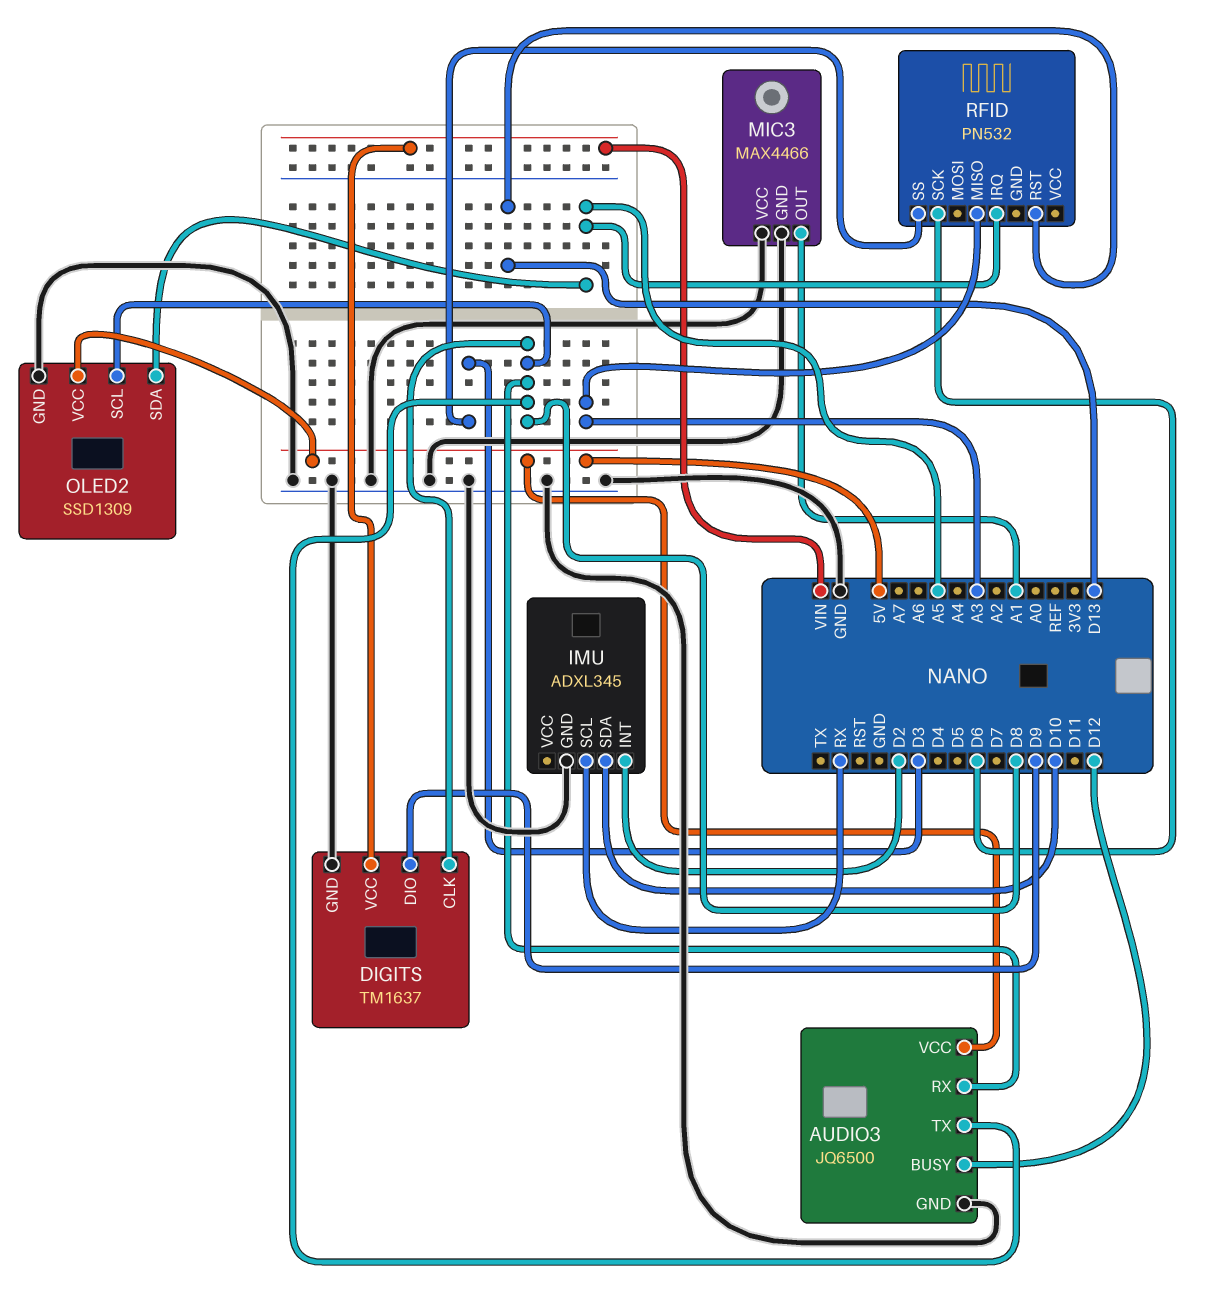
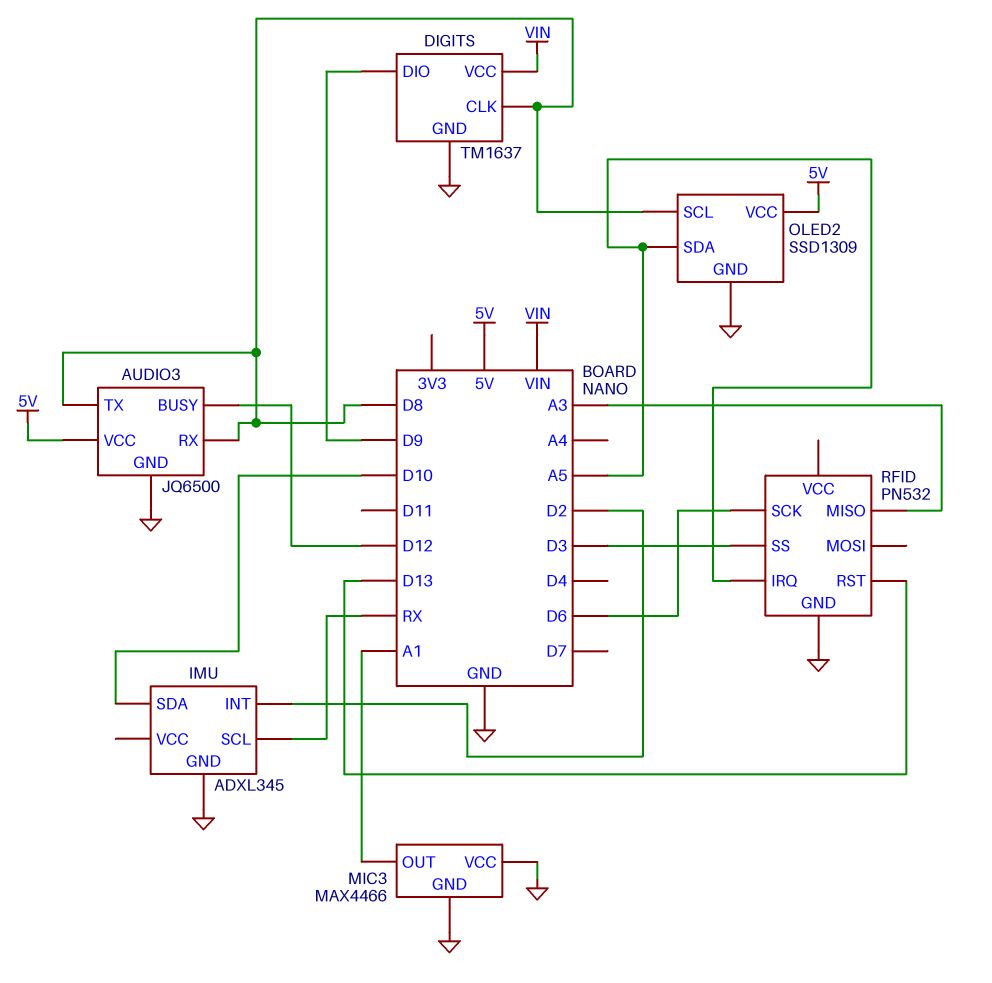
RFID pin GND: none -> GND

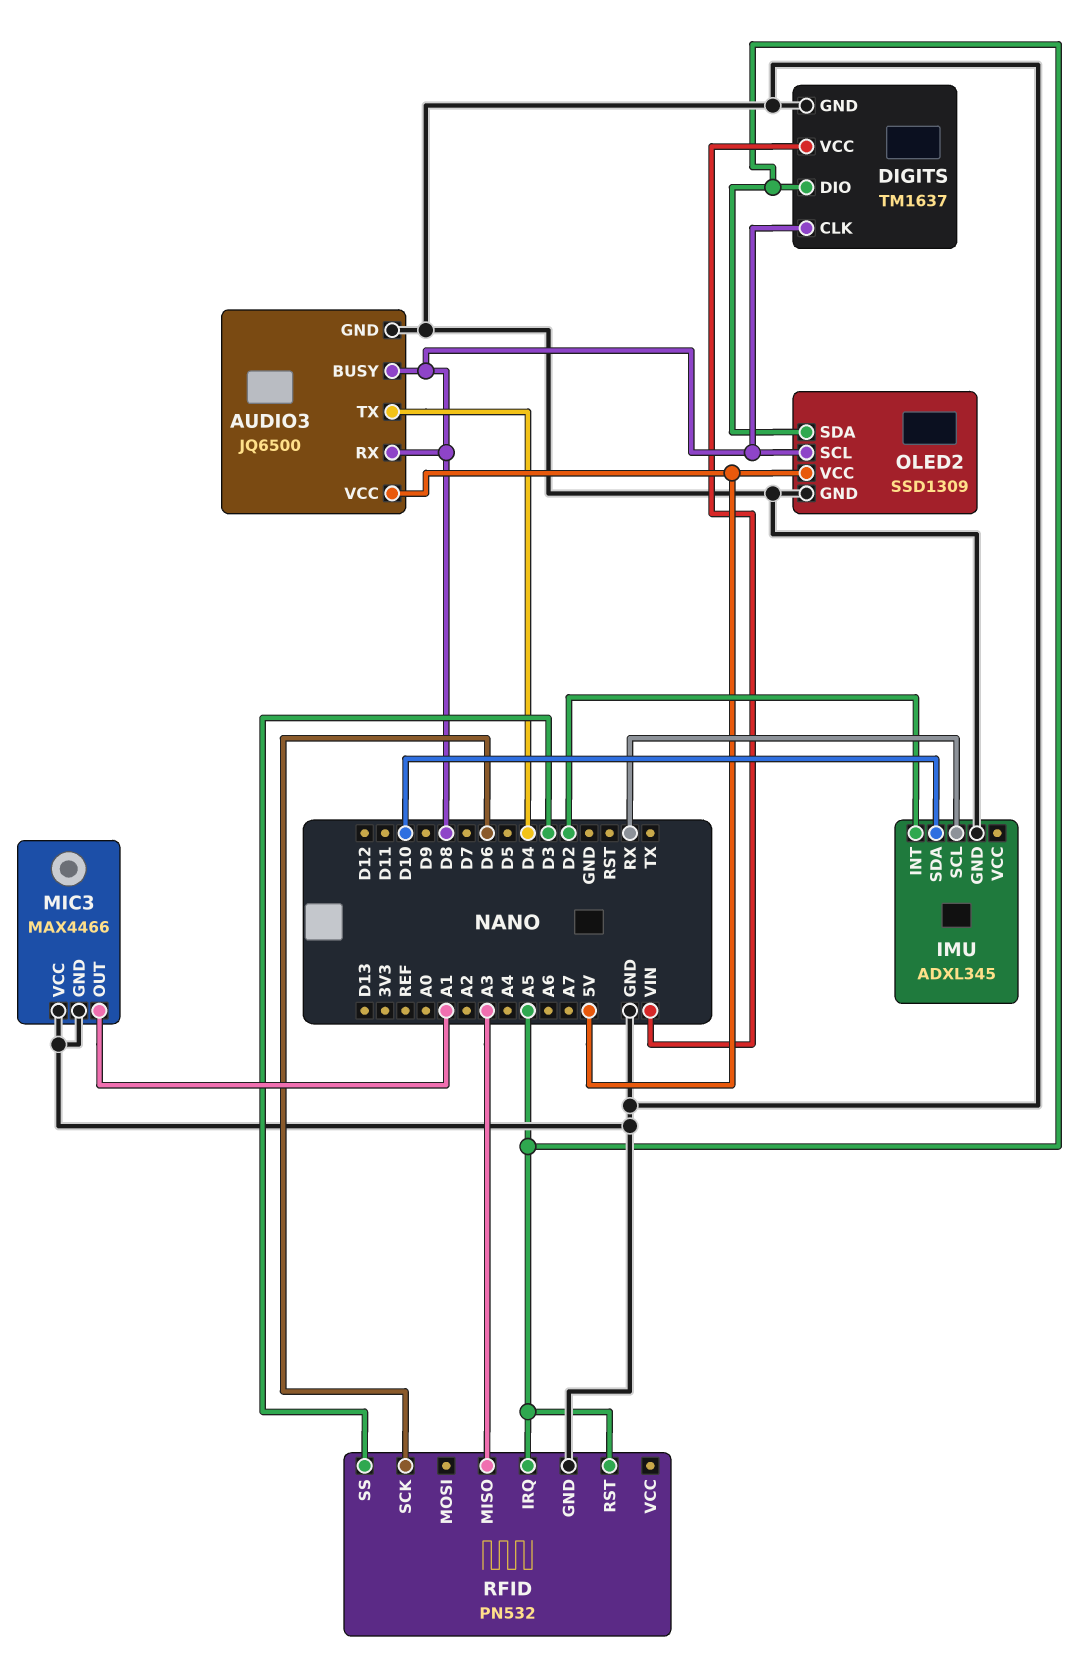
AUDIO3 pin BUSY: D12 -> D8
AUDIO3 pin TX: D8 -> D4
DIGITS pin DIO: D9 -> A5
RFID pin RST: D13 -> A5

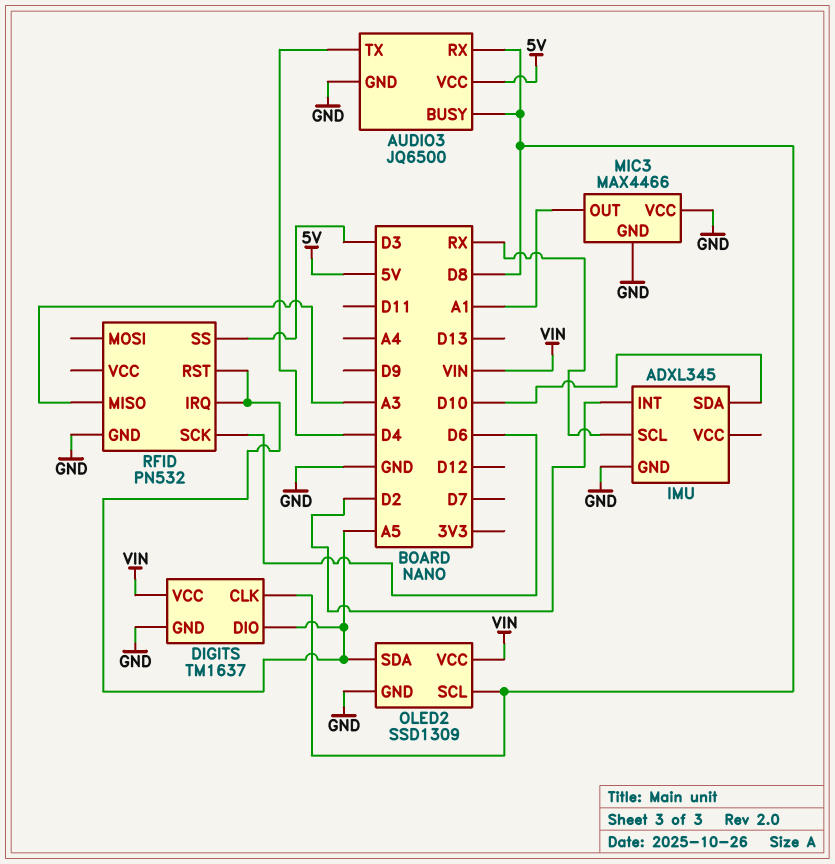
OLED2 pin VCC: 5V -> VIN

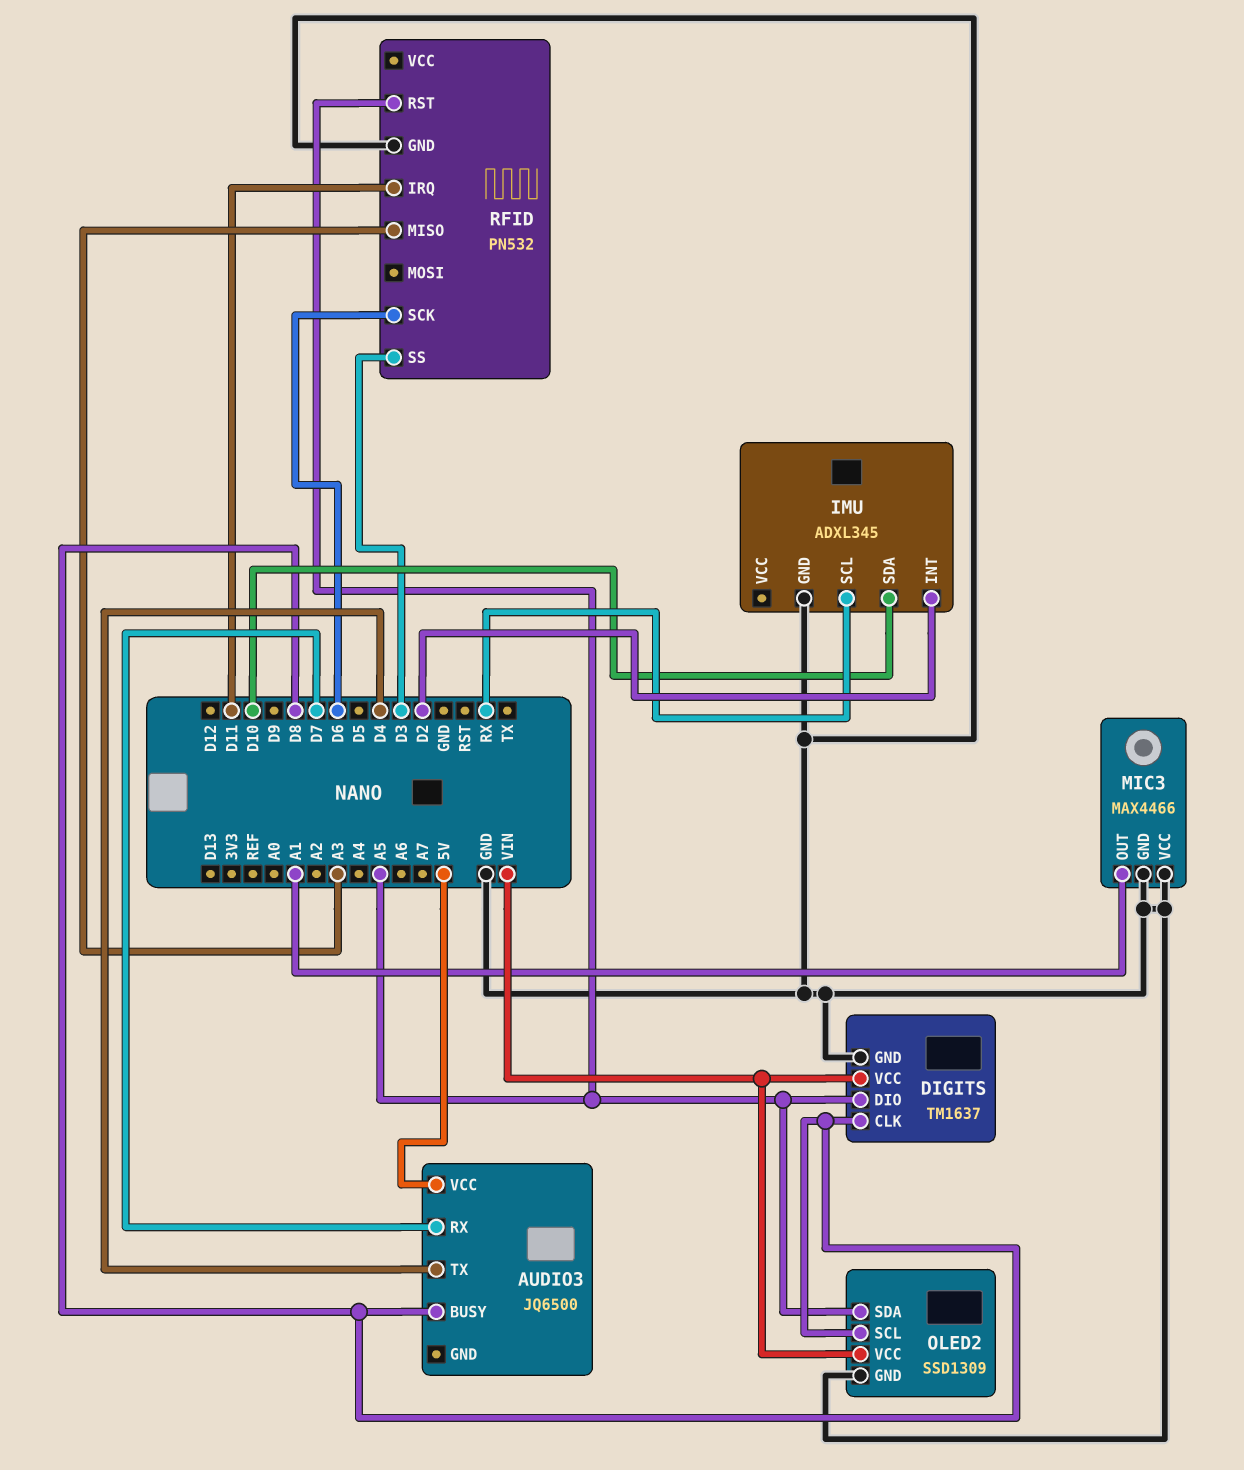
AUDIO3 pin GND: GND -> none
AUDIO3 pin RX: D8 -> D7
RFID pin IRQ: A5 -> D11

